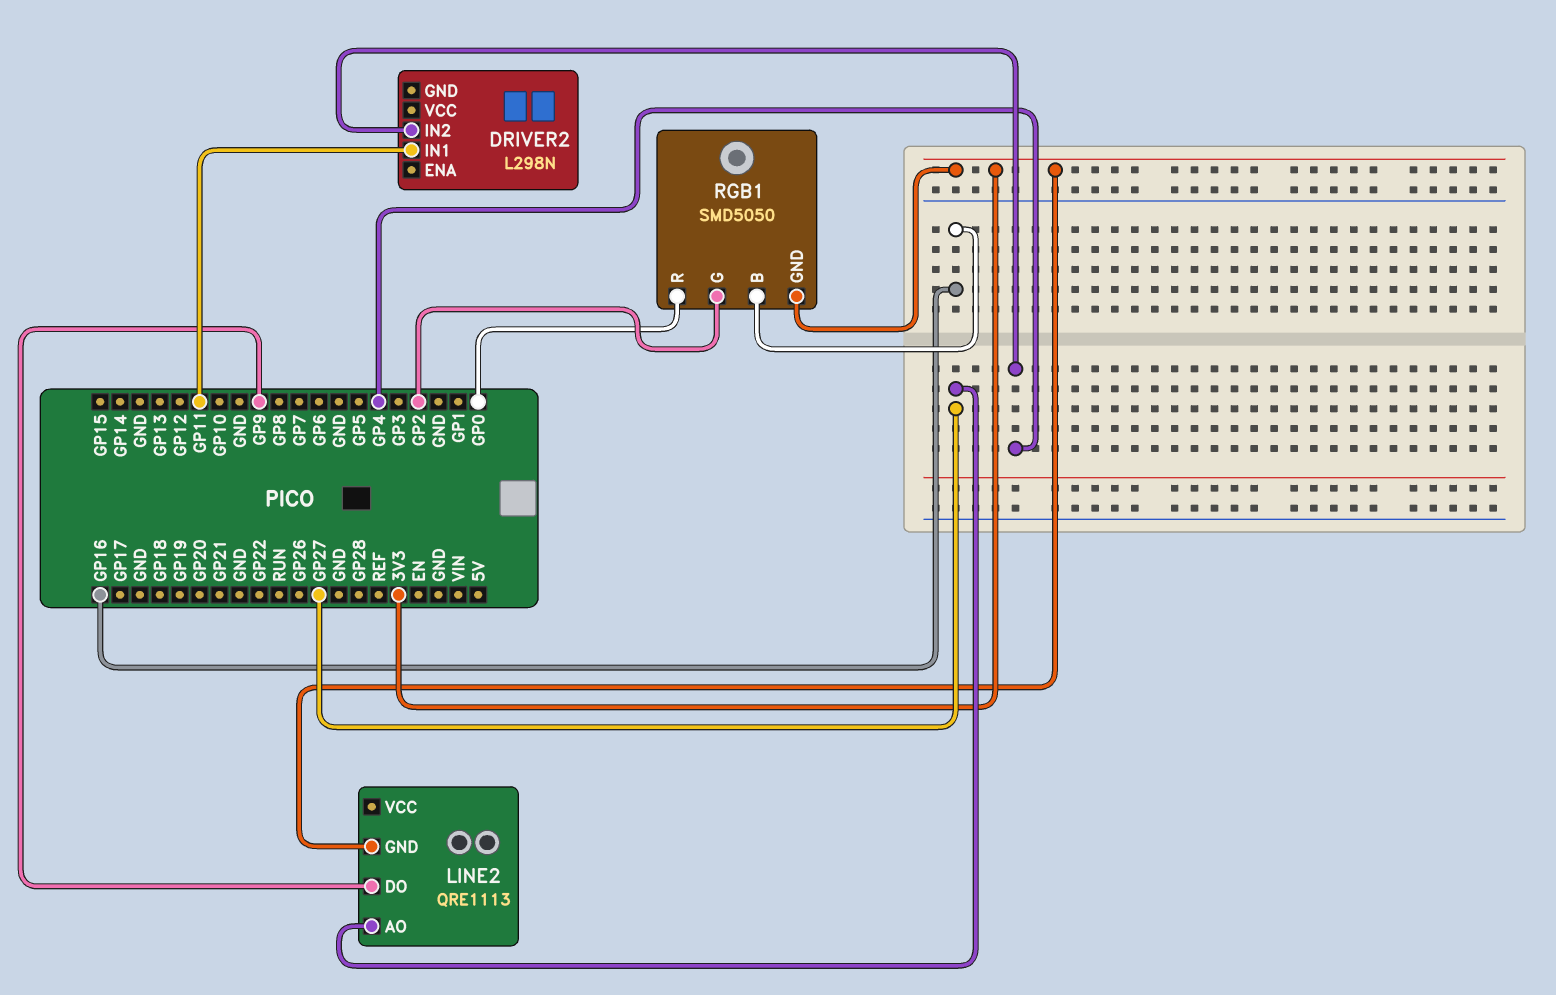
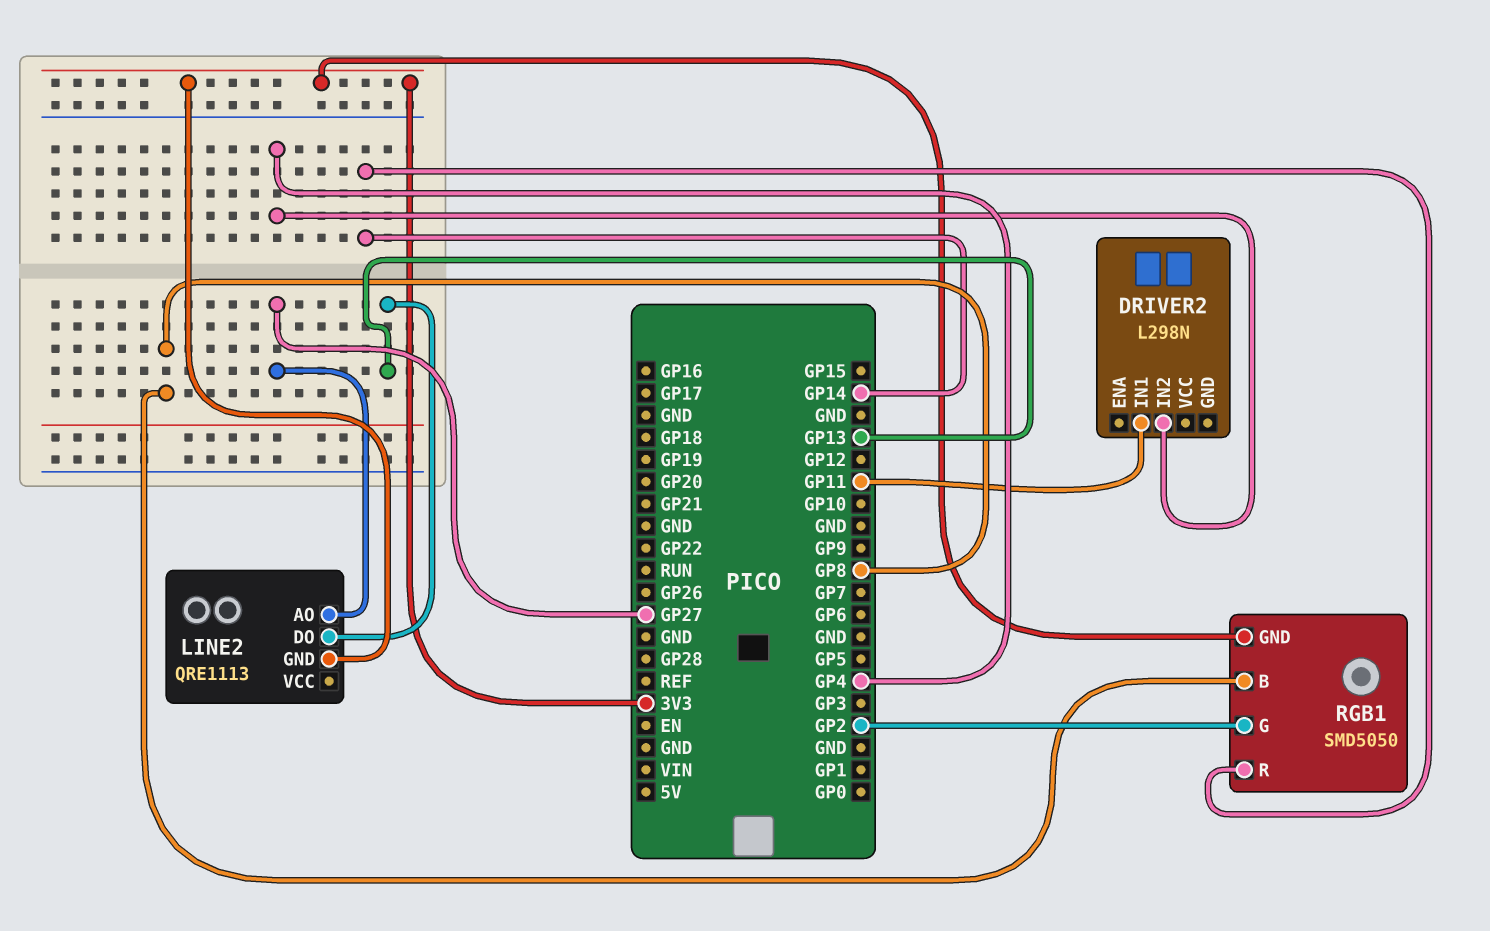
LINE2 pin DO: GP9 -> GP13
RGB1 pin B: GP16 -> GP8
RGB1 pin R: GP0 -> GP14

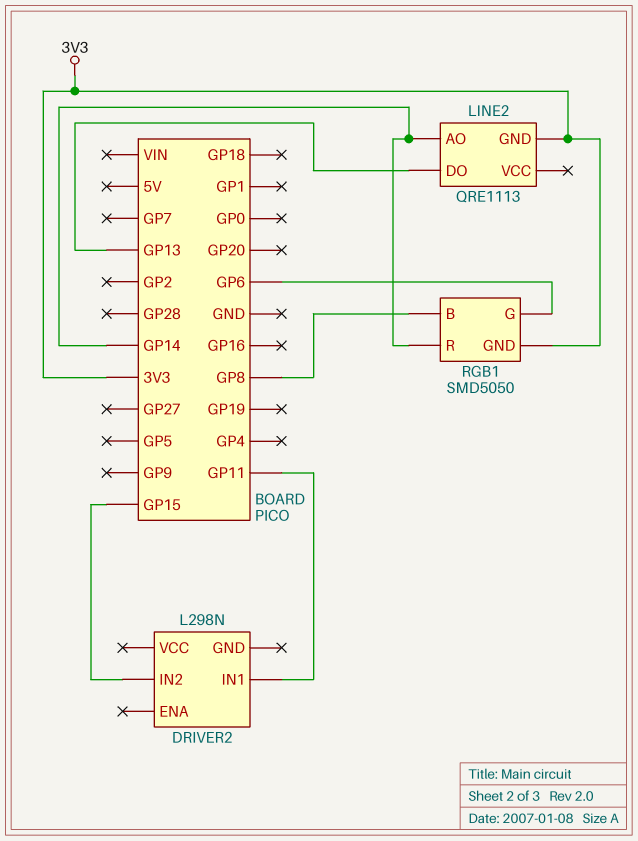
DRIVER2 pin IN2: GP4 -> GP15
LINE2 pin AO: GP27 -> GP14
RGB1 pin G: GP2 -> GP6

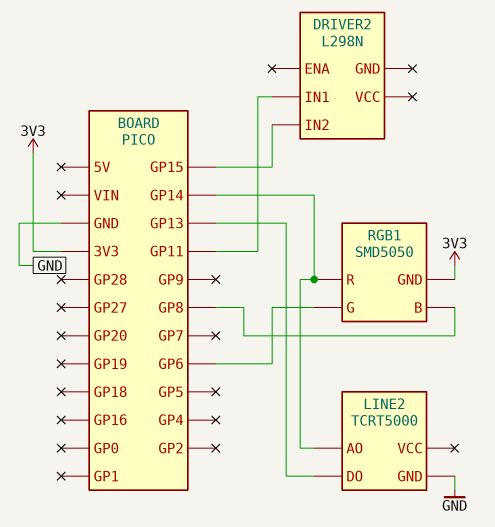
LINE2: QRE1113 -> TCRT5000
LINE2 pin GND: 3V3 -> GND

